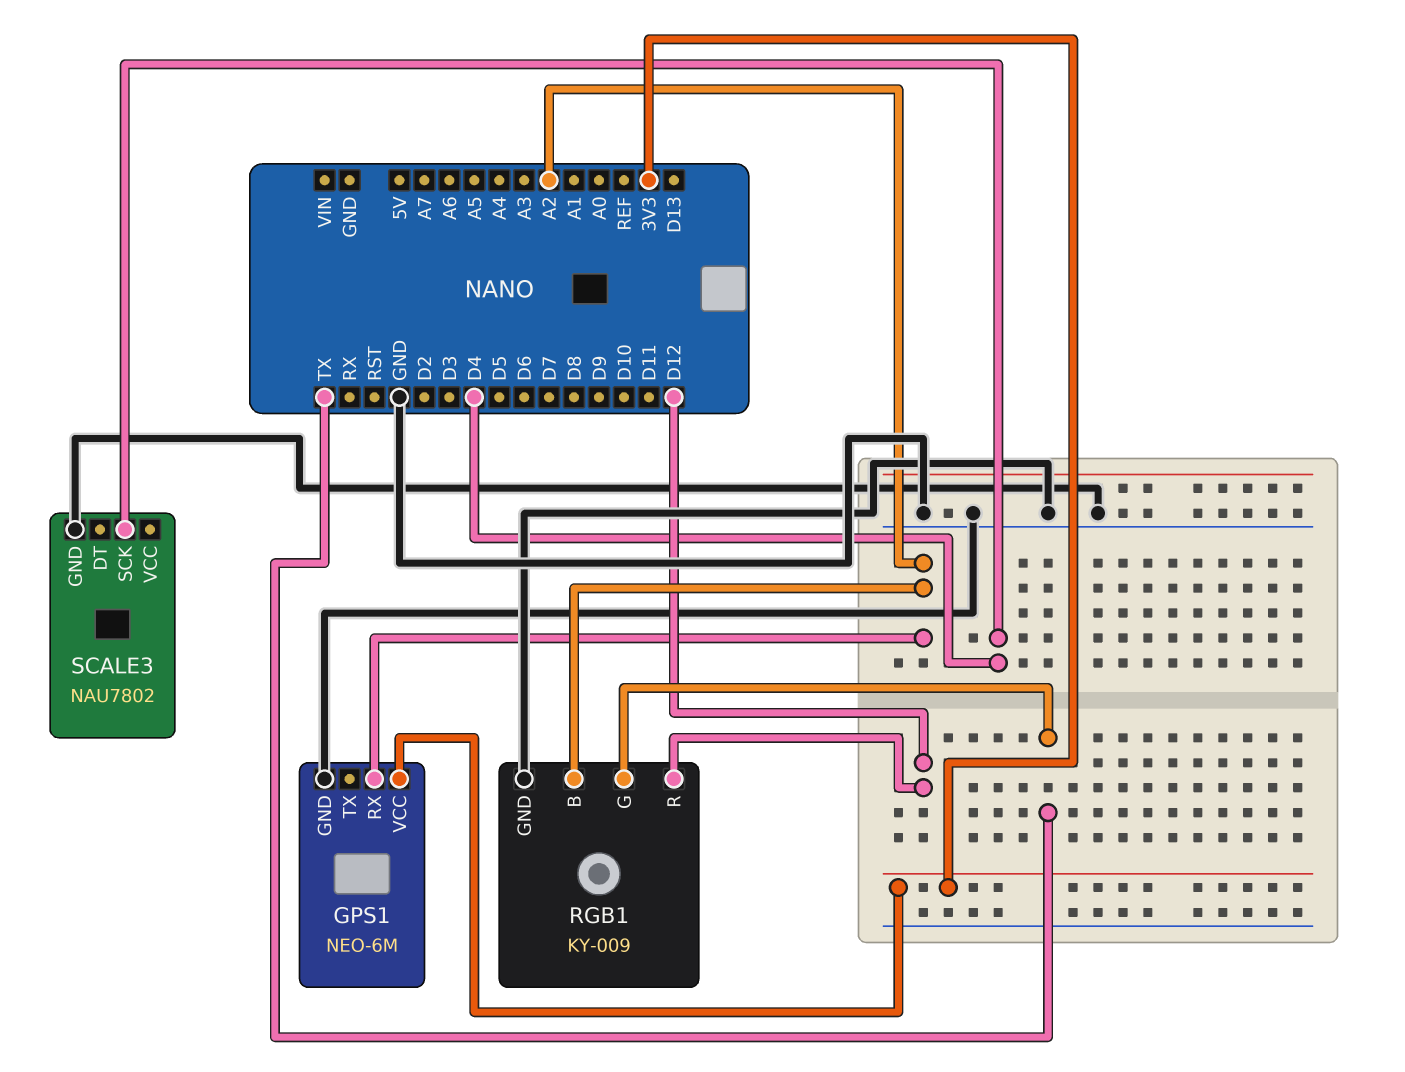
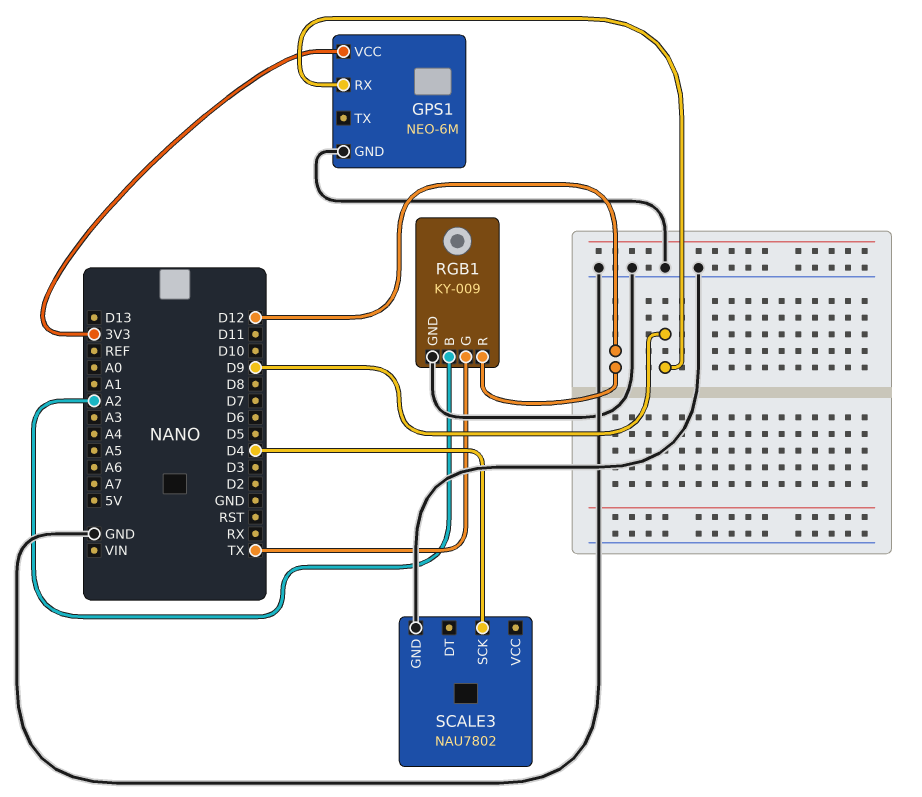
GPS1 pin RX: A2 -> D9

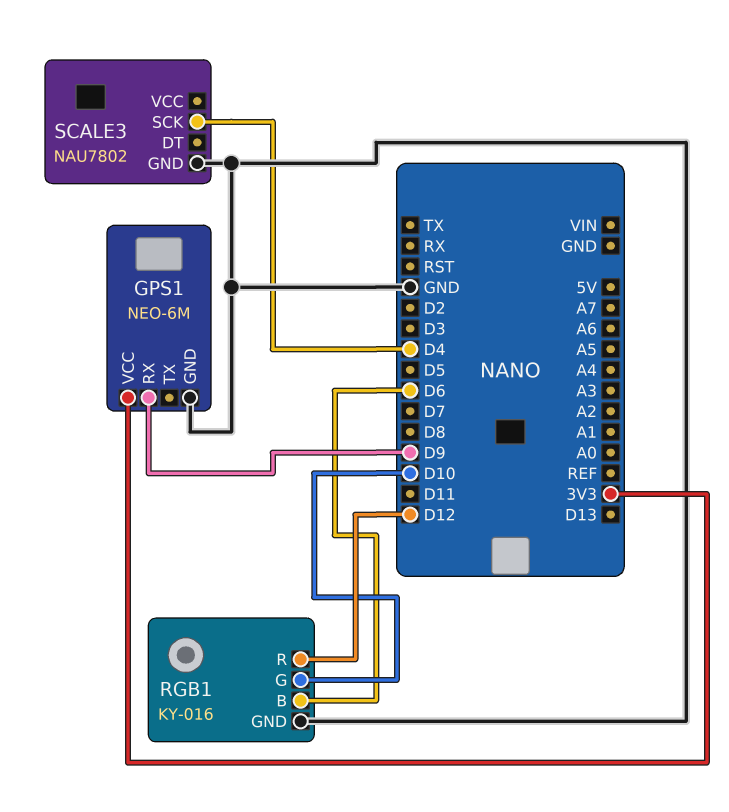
RGB1: KY-009 -> KY-016
RGB1 pin B: A2 -> D6
RGB1 pin G: TX -> D10

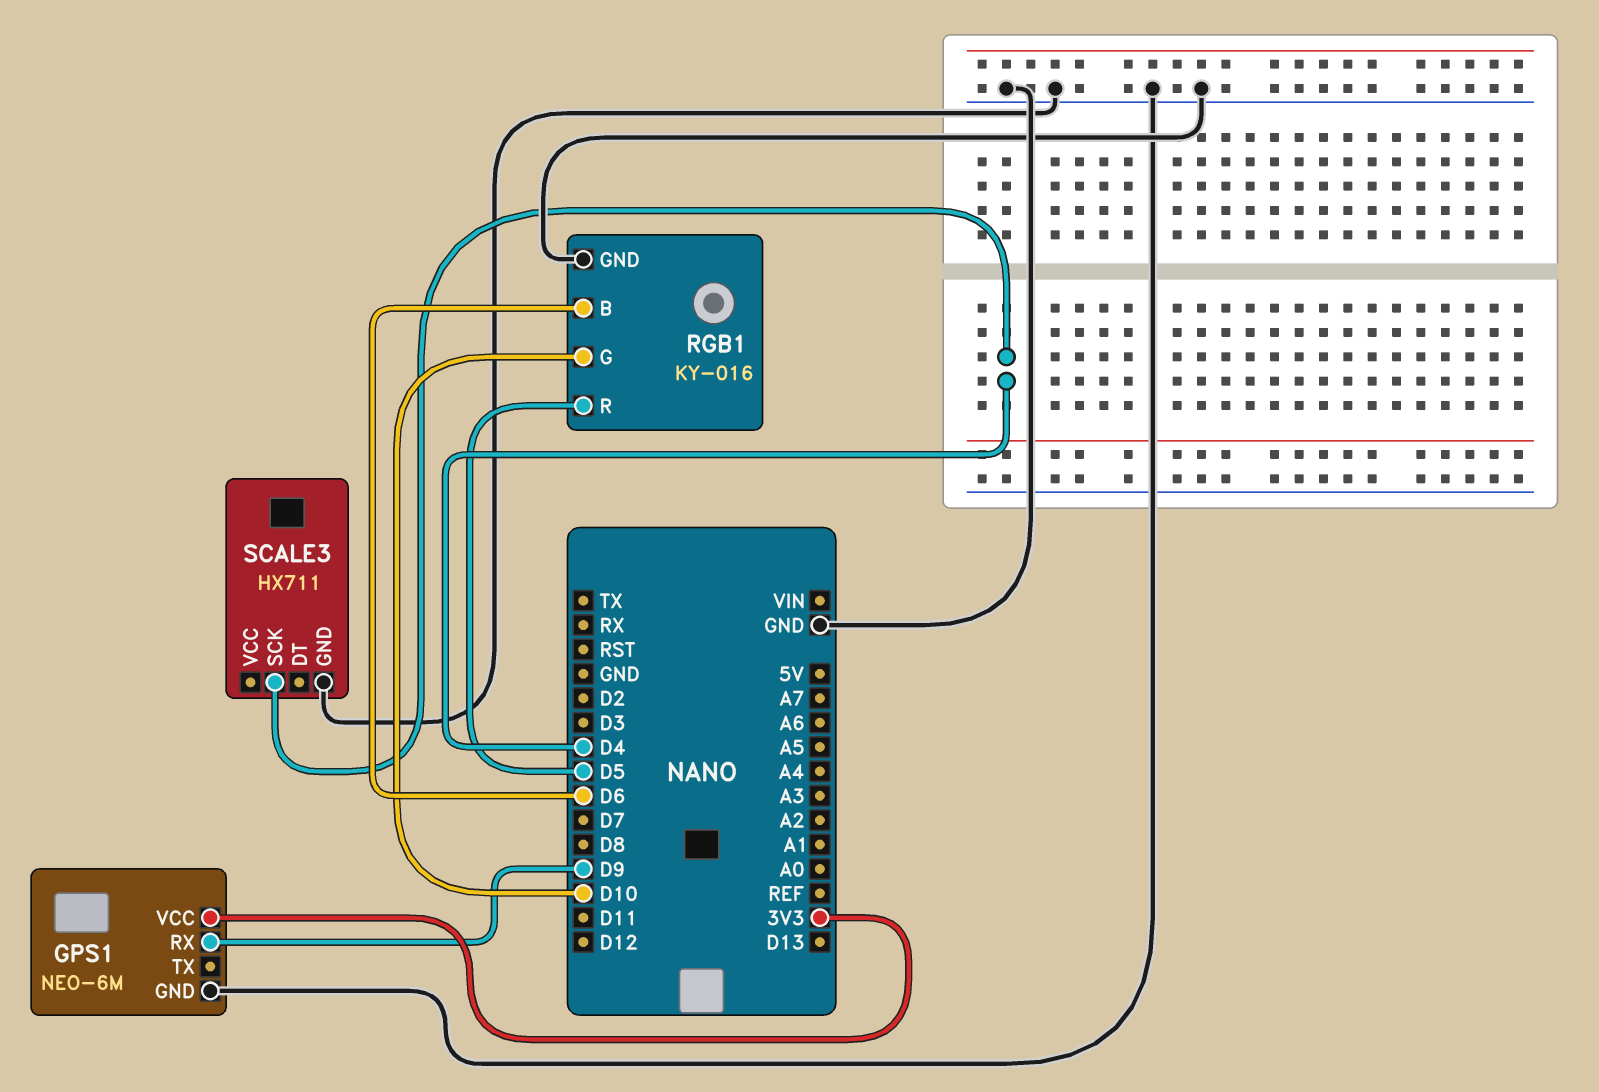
RGB1 pin R: D12 -> D5
SCALE3: NAU7802 -> HX711

